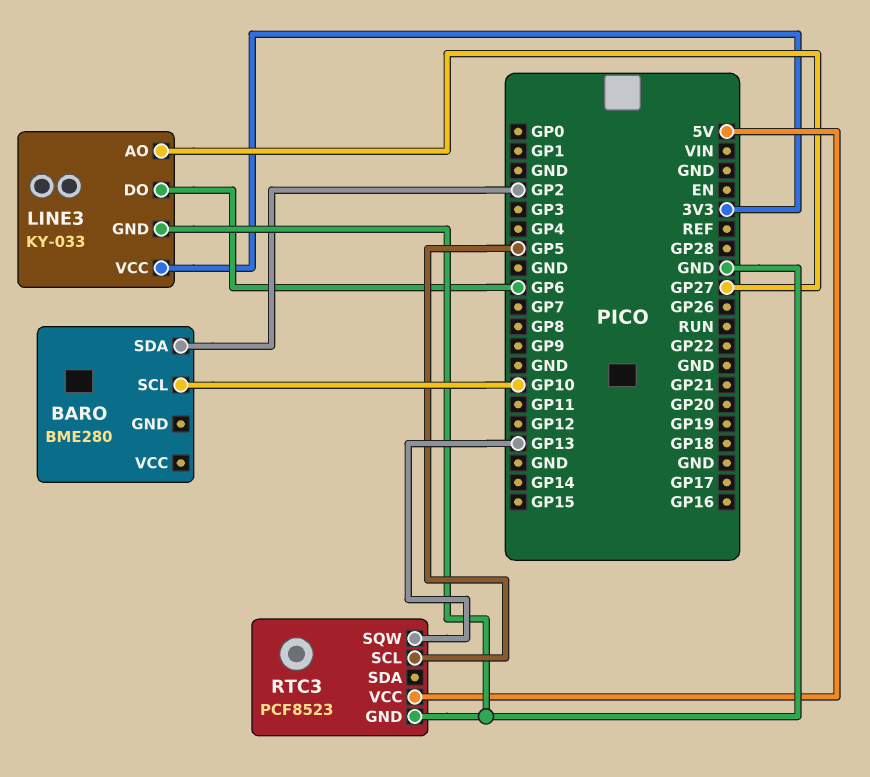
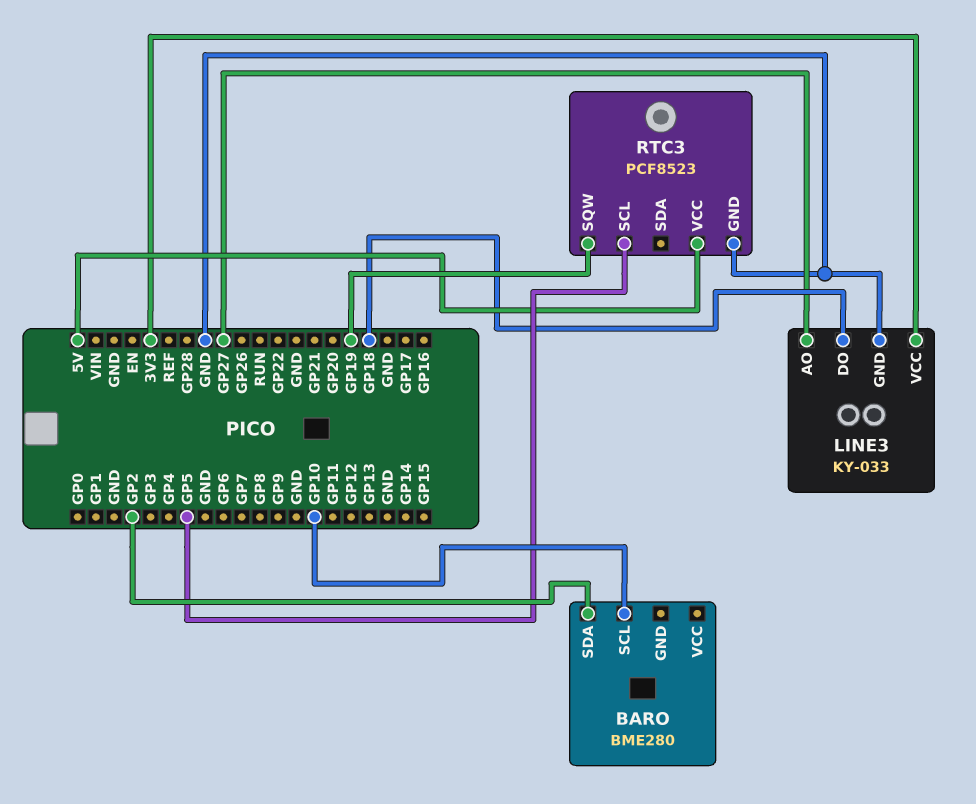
LINE3 pin DO: GP6 -> GP18
RTC3 pin SQW: GP13 -> GP19

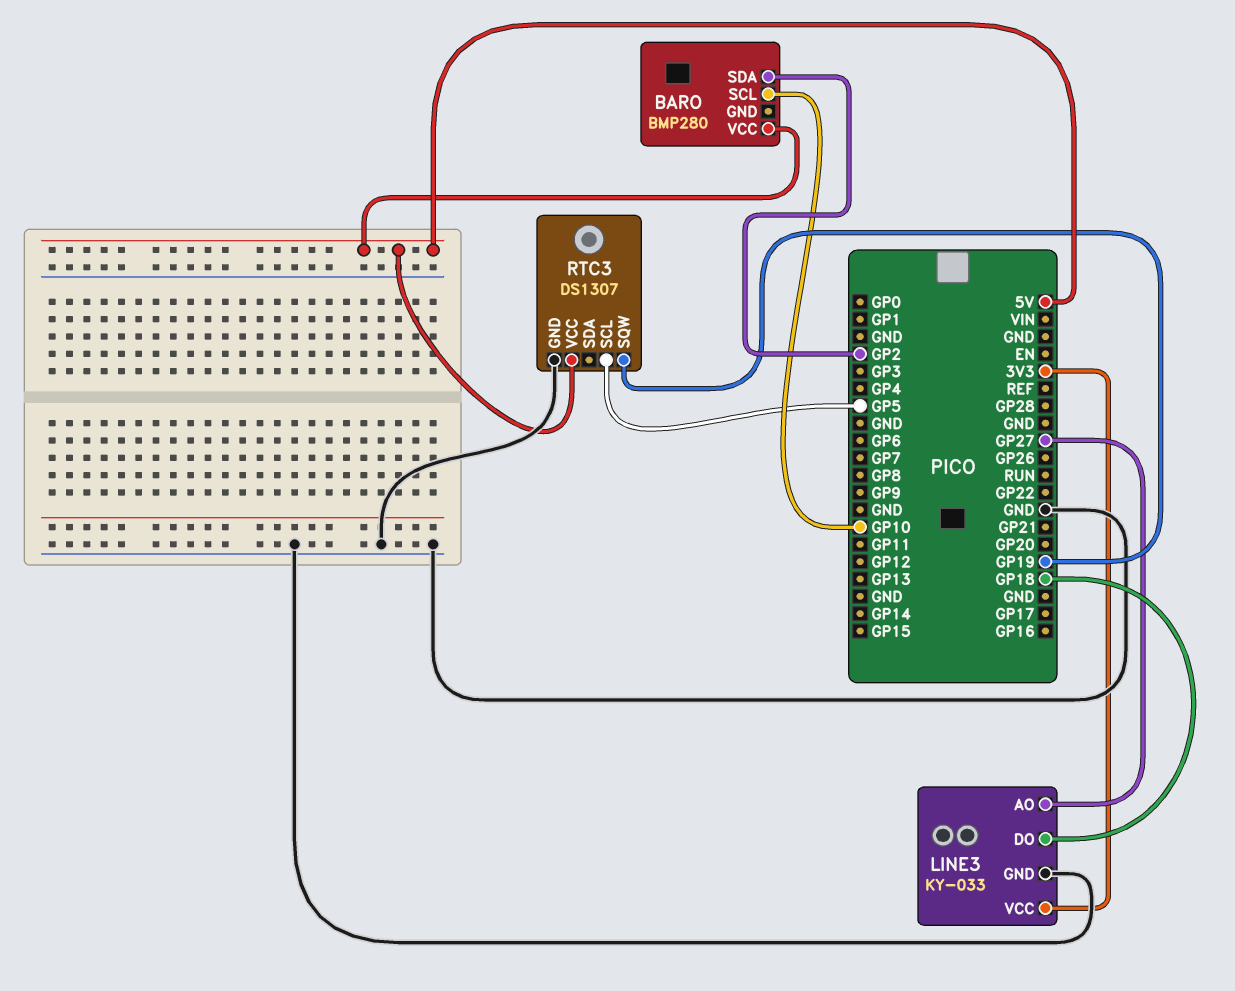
BARO: BME280 -> BMP280
BARO pin VCC: none -> 5V
RTC3: PCF8523 -> DS1307

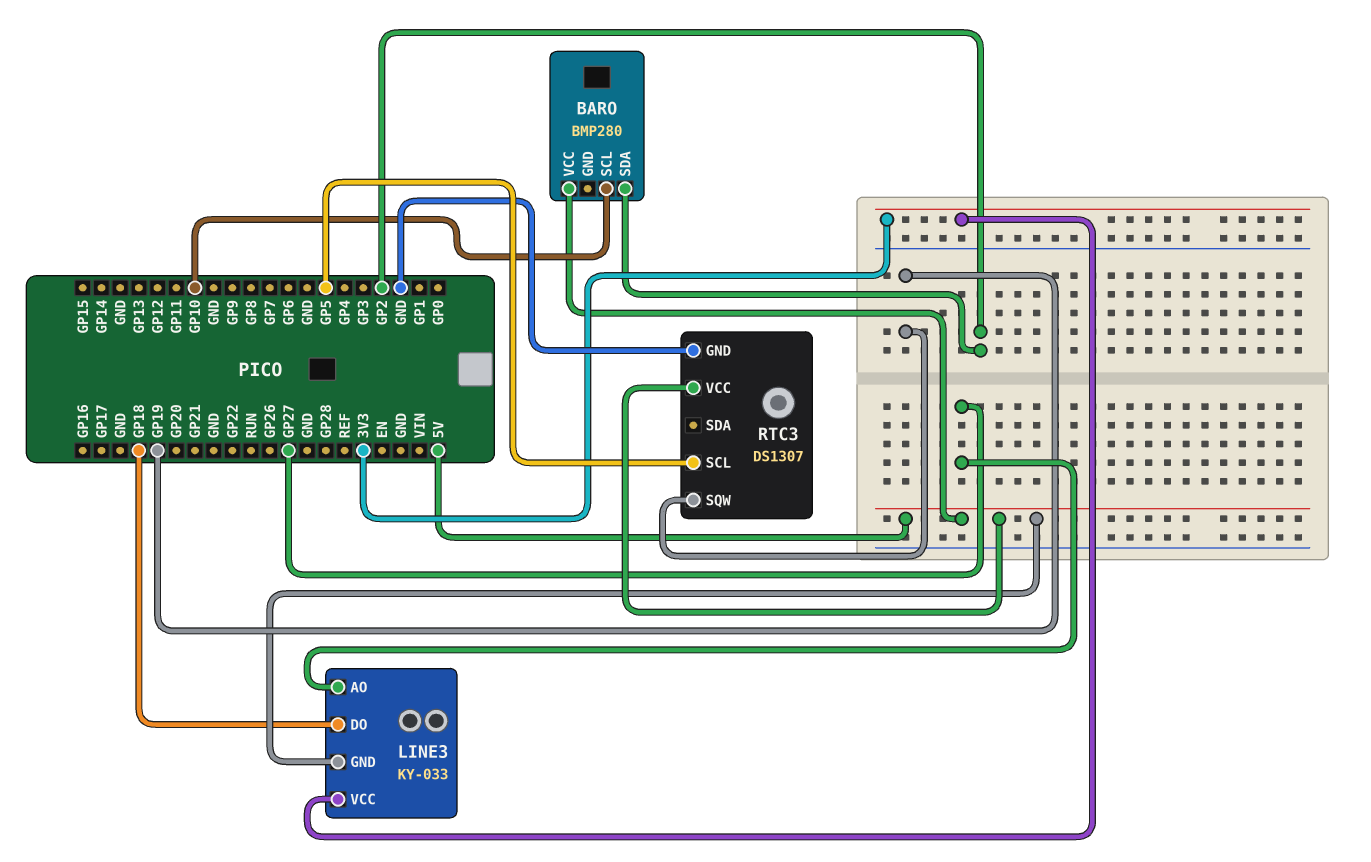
LINE3 pin GND: GND -> 5V

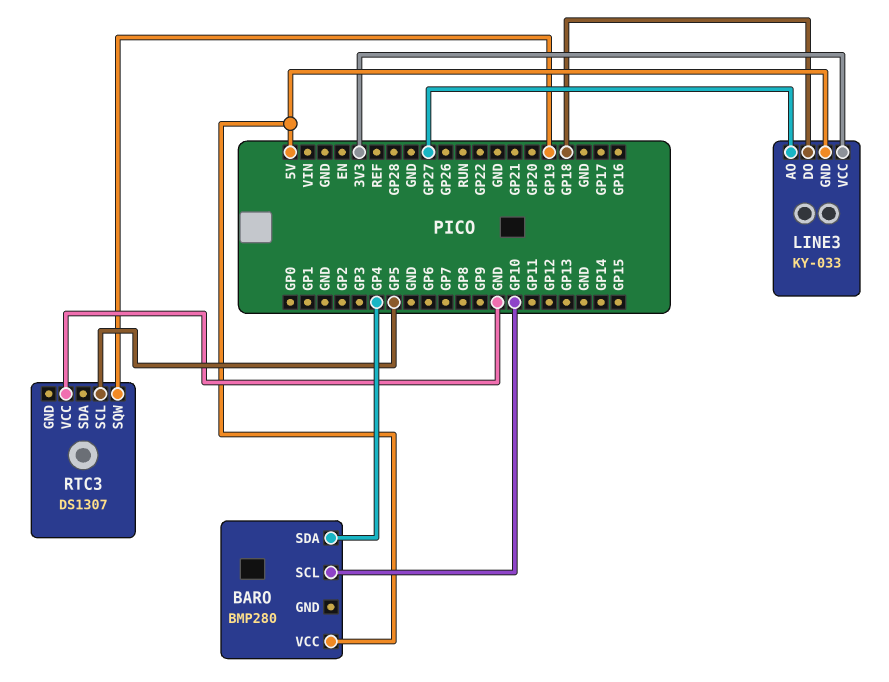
BARO pin SDA: GP2 -> GP4
RTC3 pin GND: GND -> none
RTC3 pin VCC: 5V -> GND

